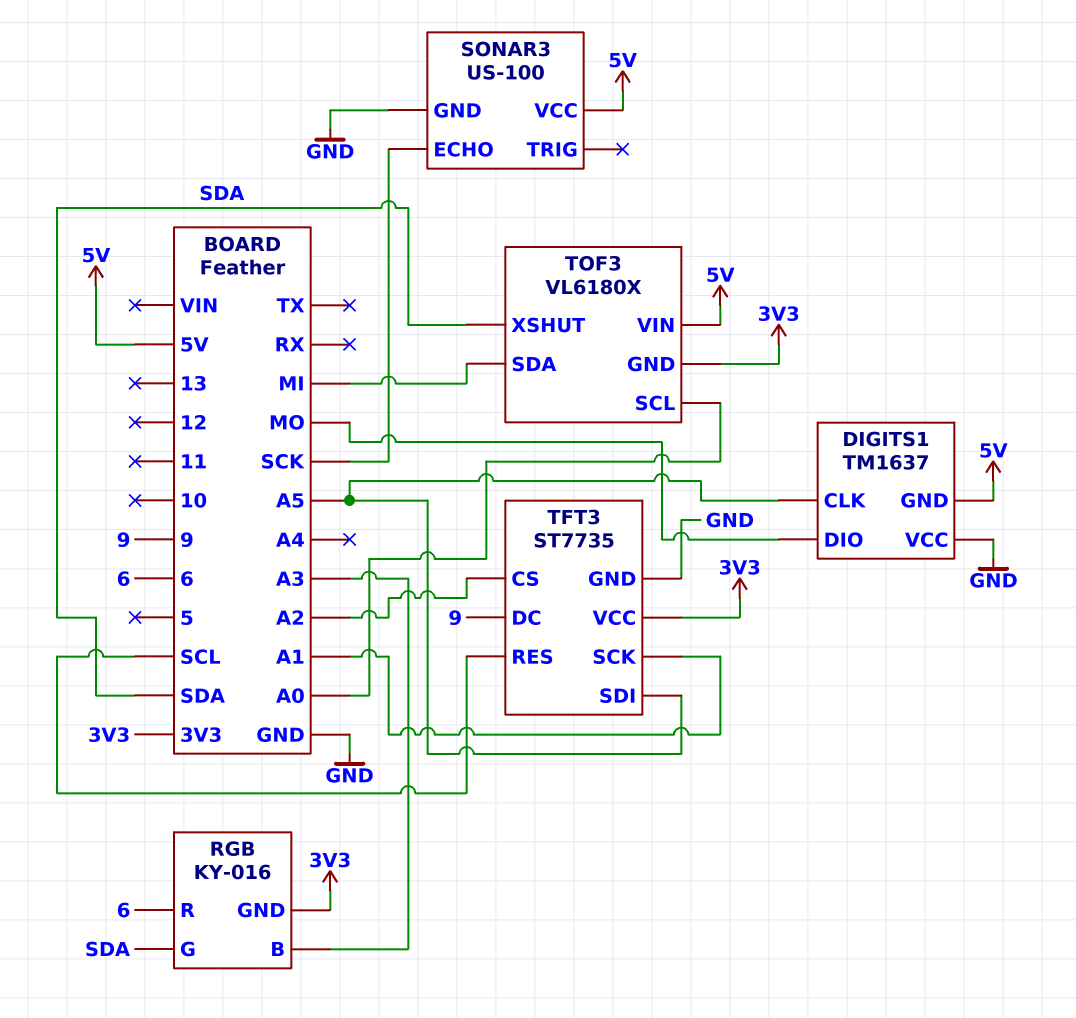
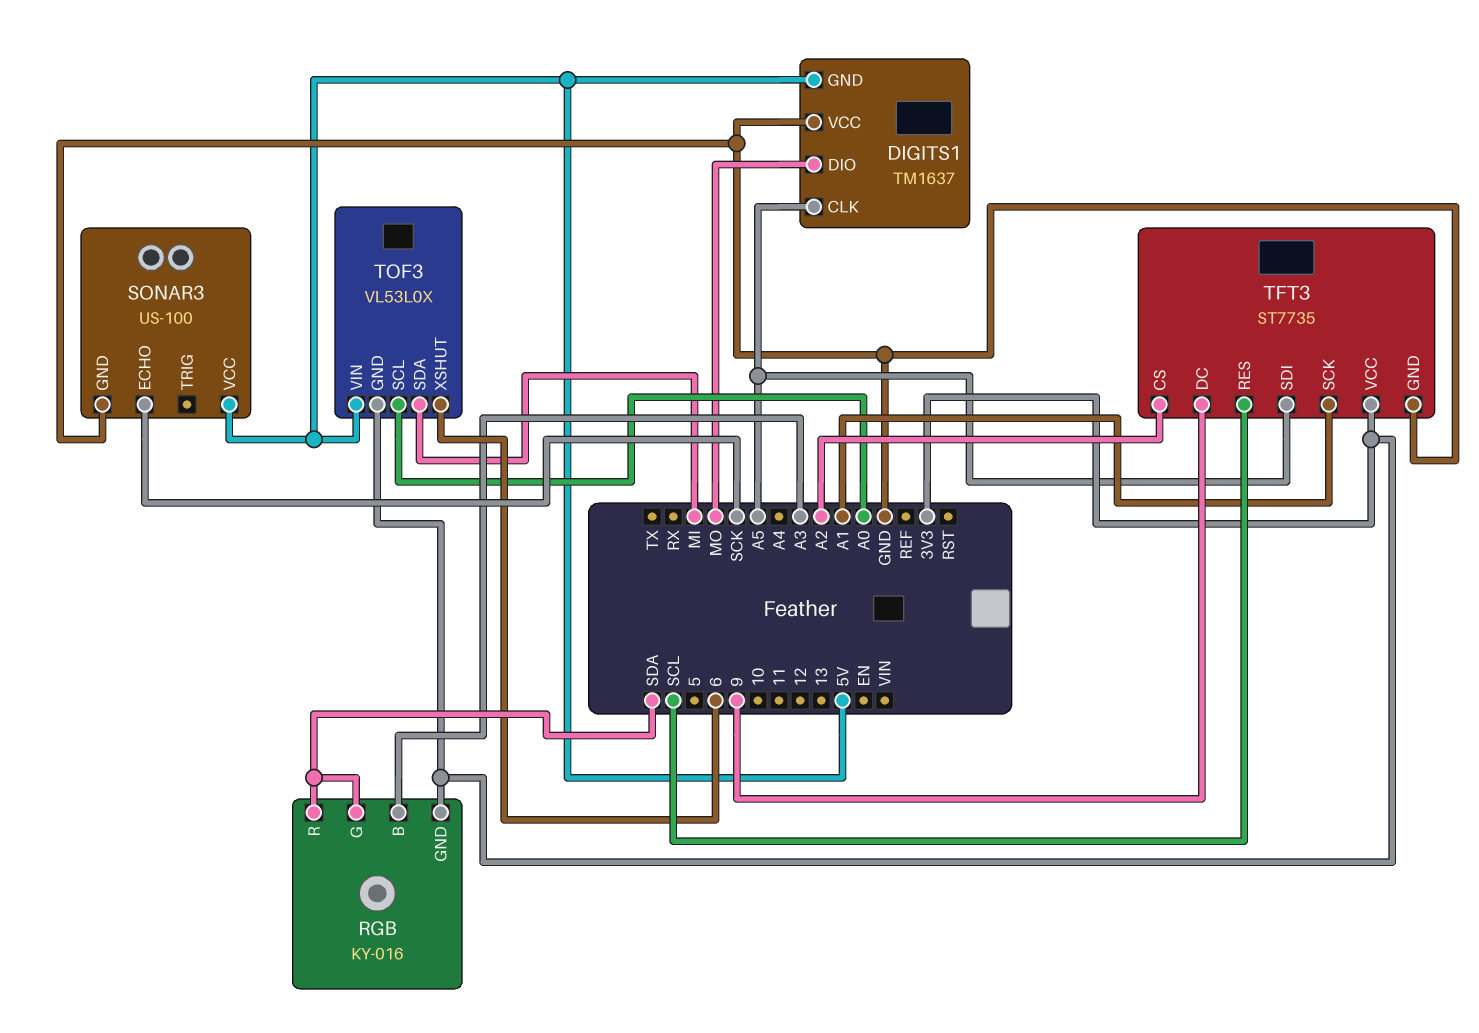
RGB pin R: 6 -> SDA
TOF3: VL6180X -> VL53L0X
TOF3 pin XSHUT: SDA -> 6

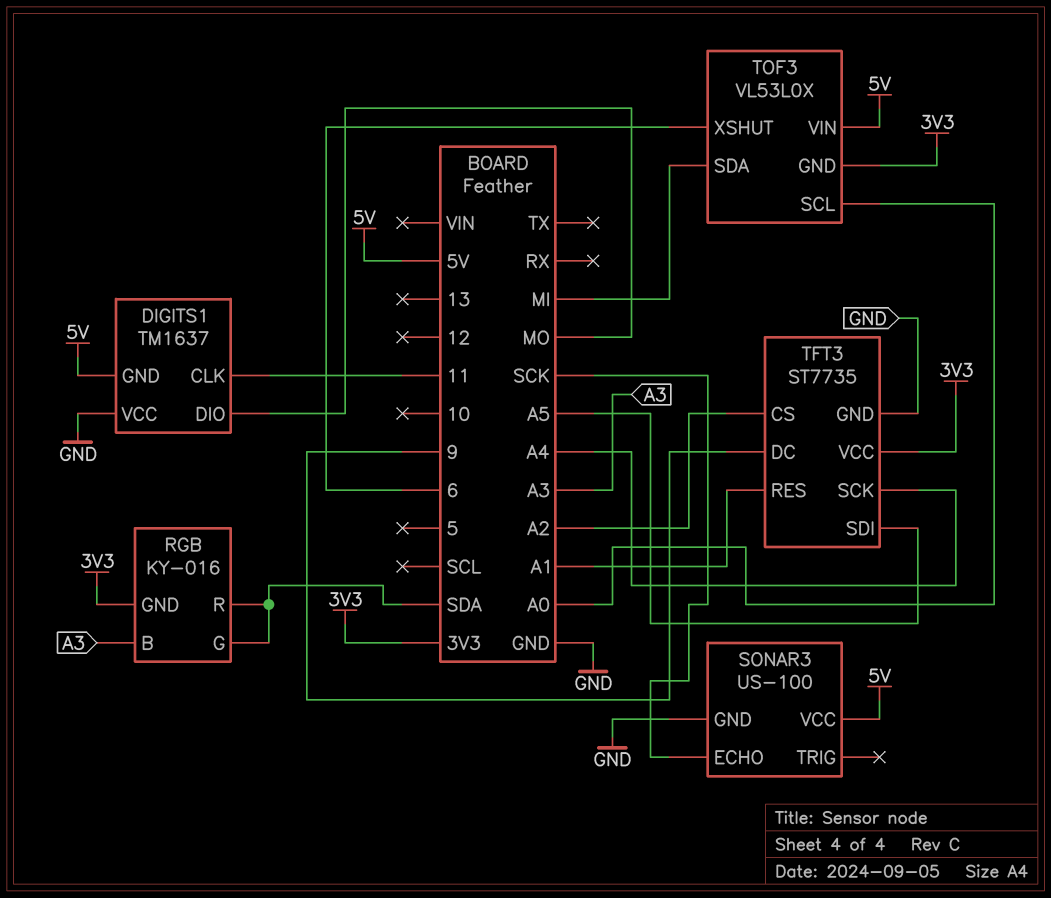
DIGITS1 pin CLK: A5 -> 11
TFT3 pin RES: SCL -> A1
TFT3 pin SCK: A1 -> A4

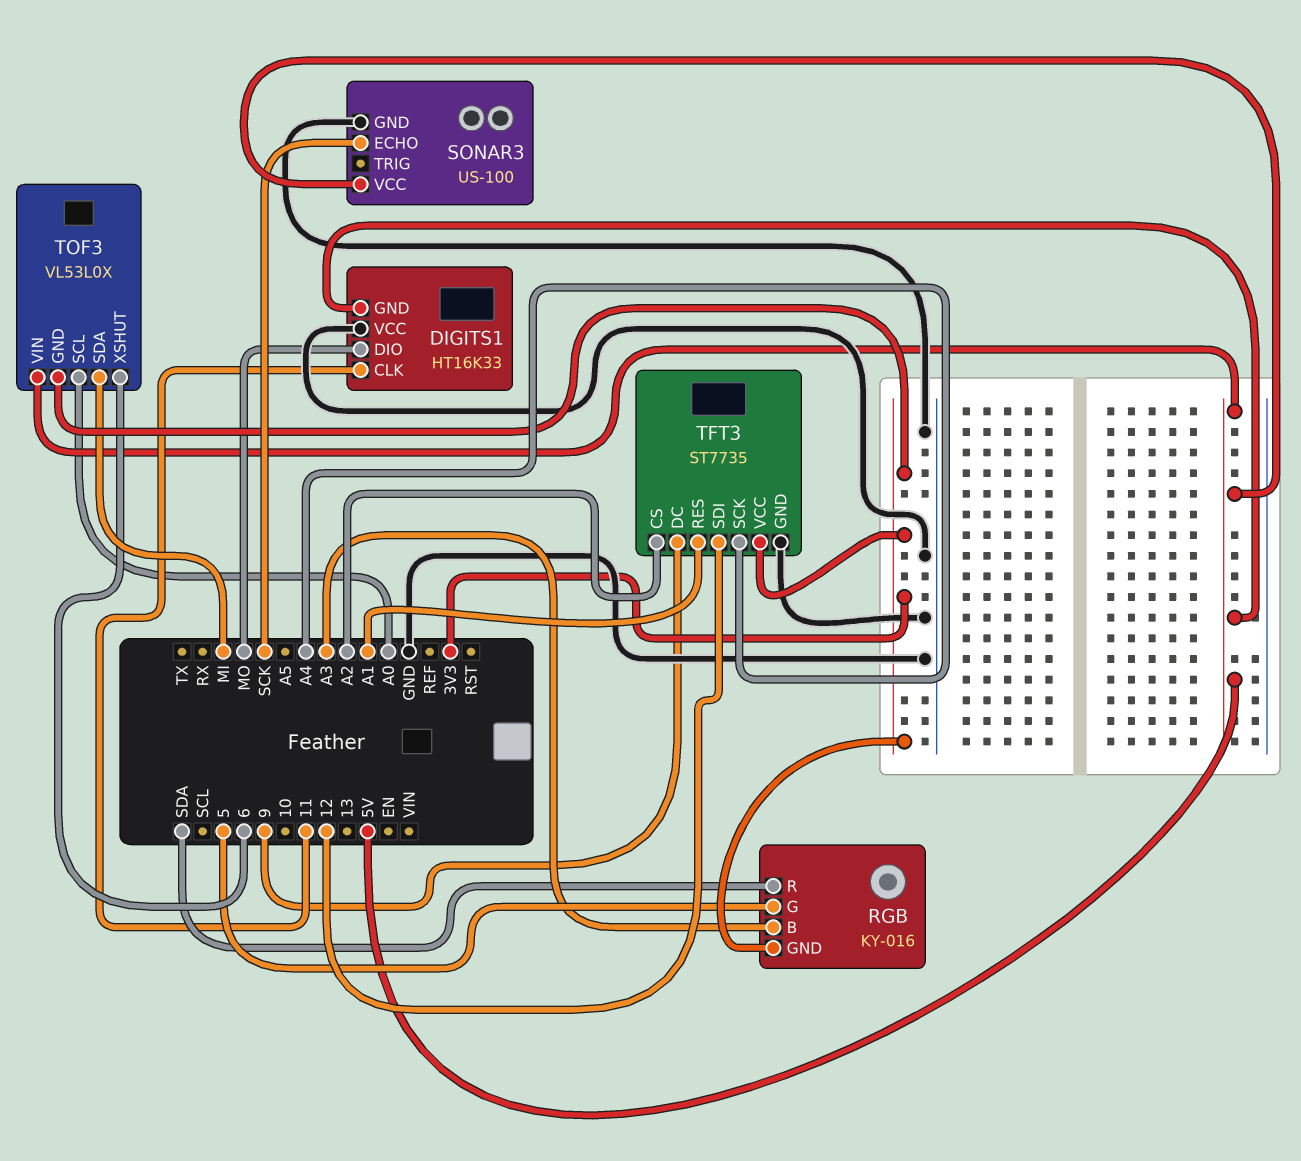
DIGITS1: TM1637 -> HT16K33
RGB pin G: SDA -> 5
TFT3 pin SDI: A5 -> 12

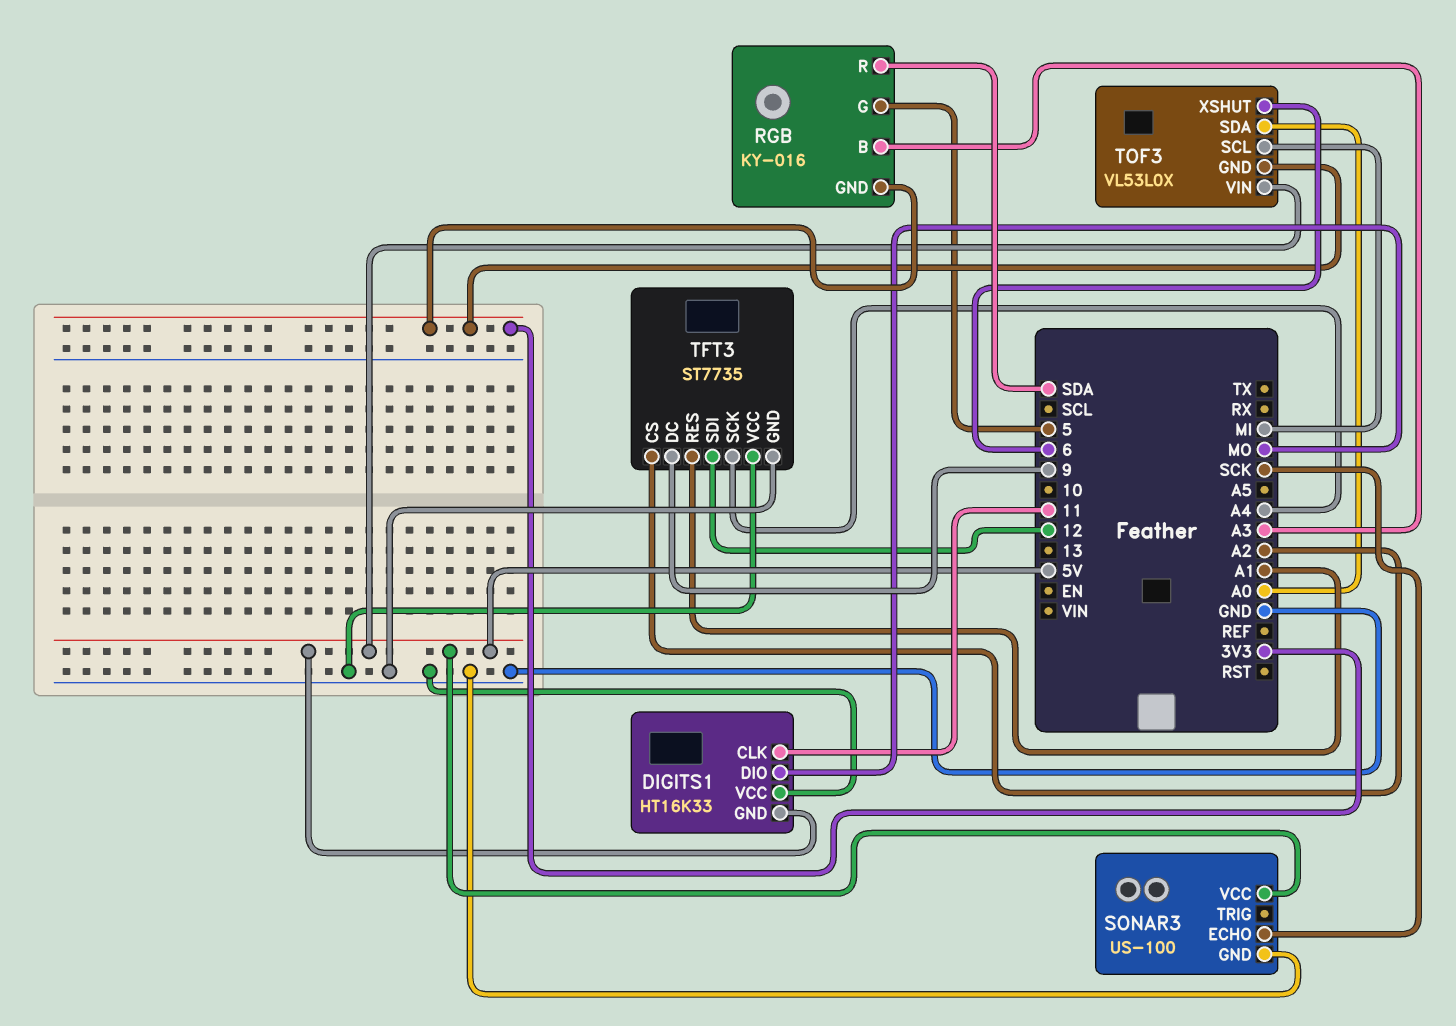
TFT3 pin VCC: 3V3 -> GND
TOF3 pin SCL: A0 -> MI
TOF3 pin SDA: MI -> A0

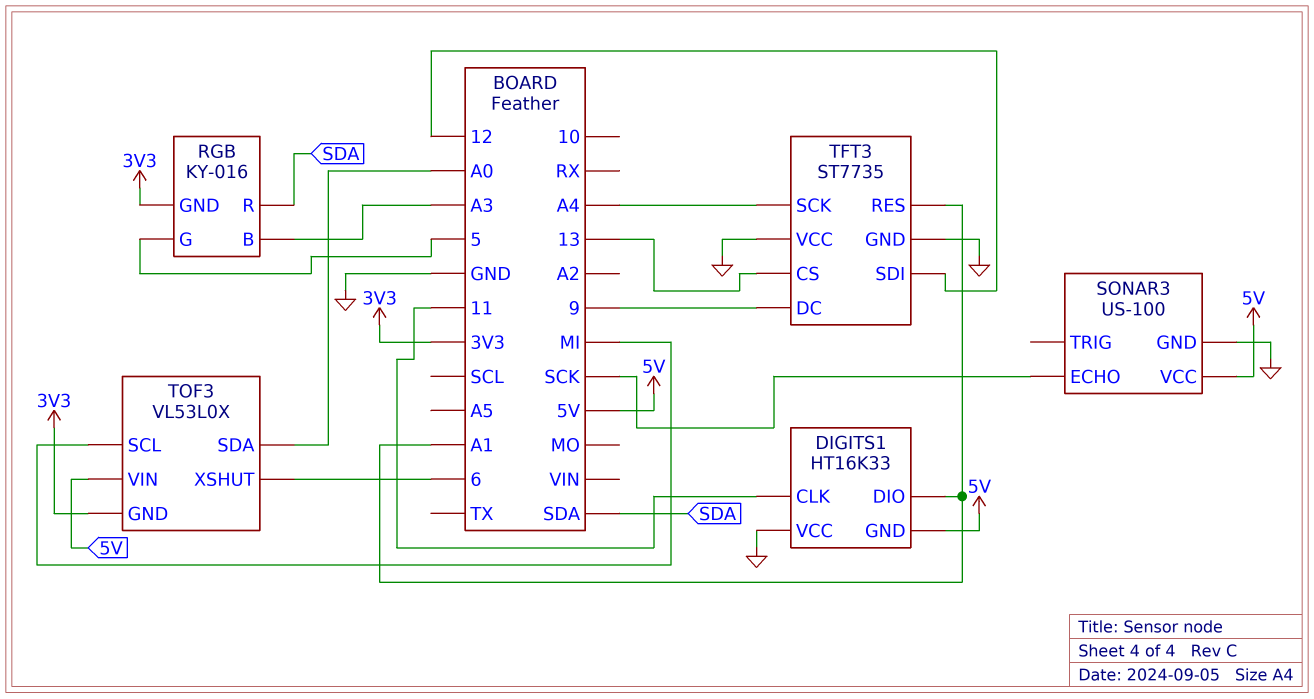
DIGITS1 pin DIO: MO -> A1
TFT3 pin CS: A2 -> 13

